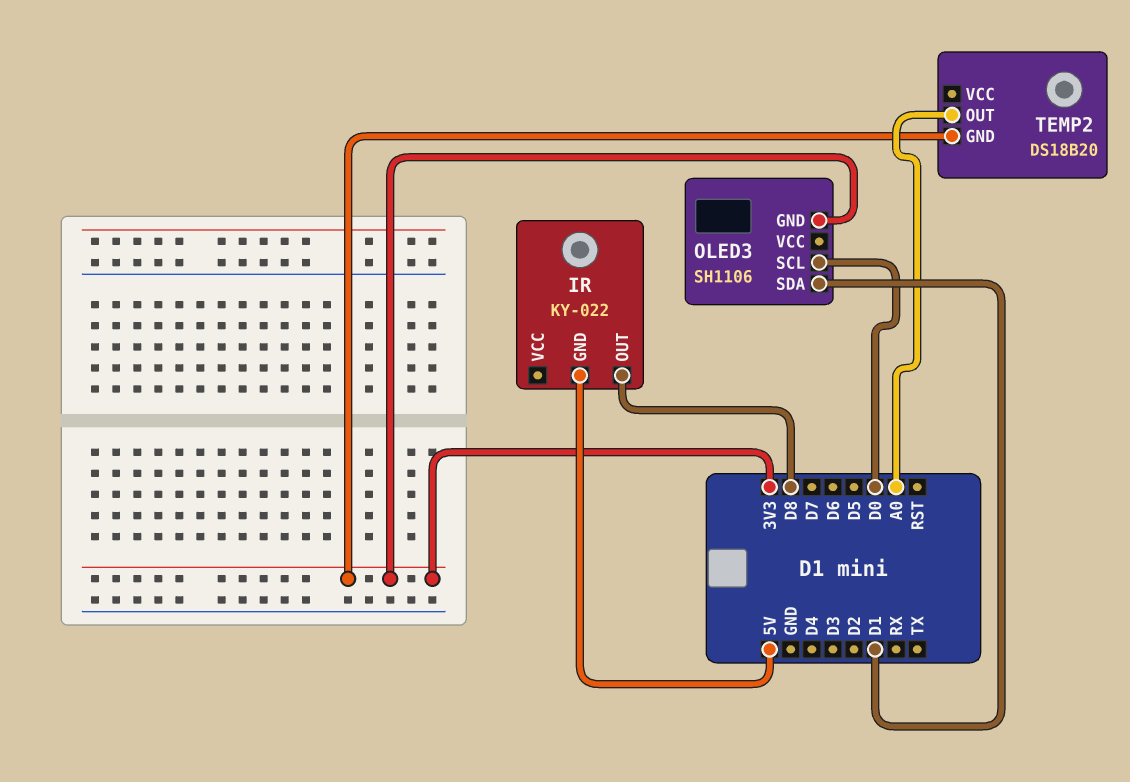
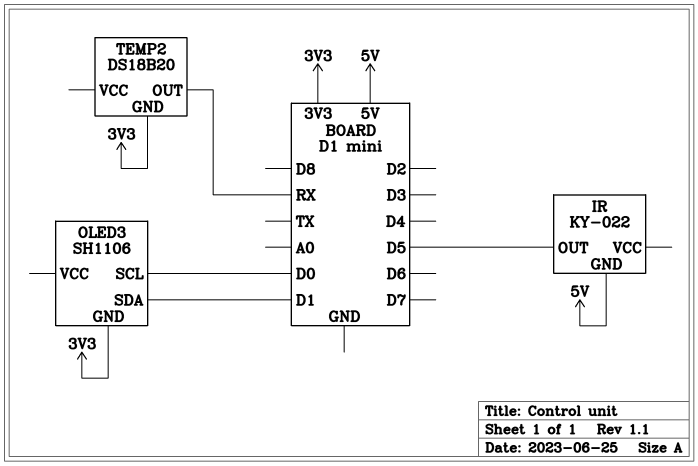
IR pin OUT: D8 -> D5
TEMP2 pin OUT: A0 -> RX

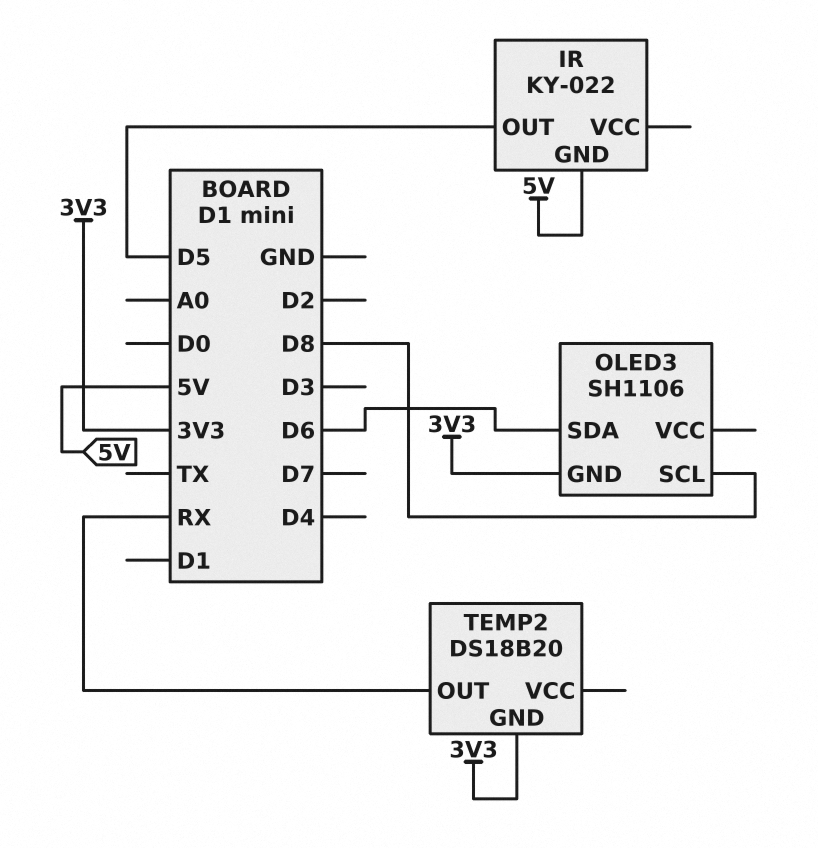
OLED3 pin SCL: D0 -> D8
OLED3 pin SDA: D1 -> D6

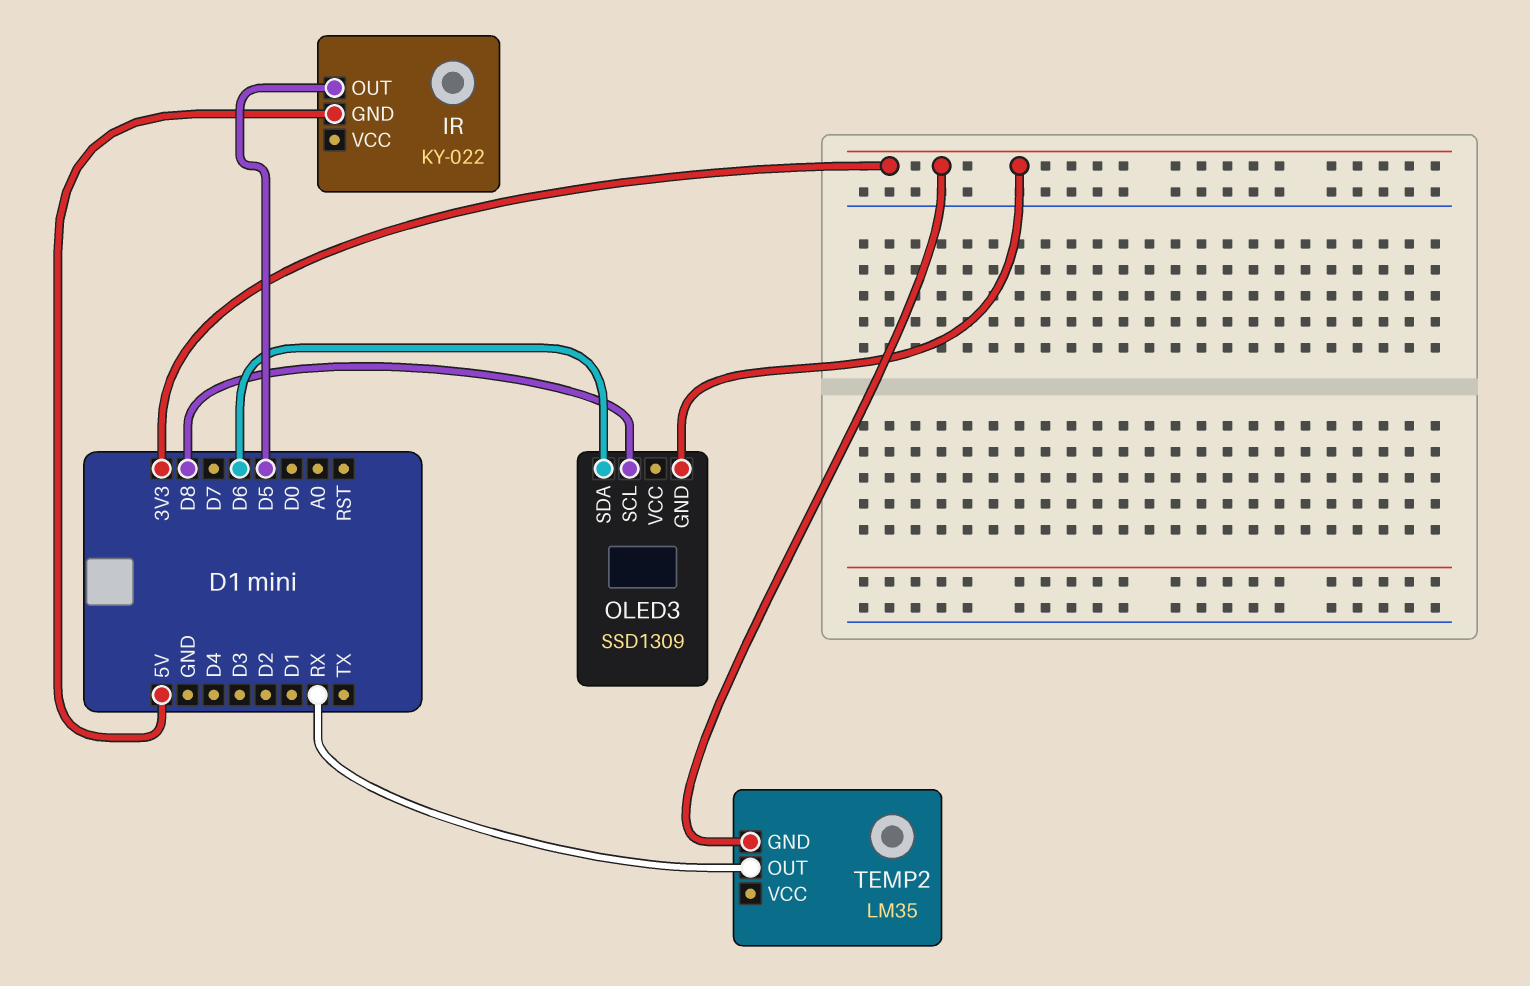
OLED3: SH1106 -> SSD1309
TEMP2: DS18B20 -> LM35

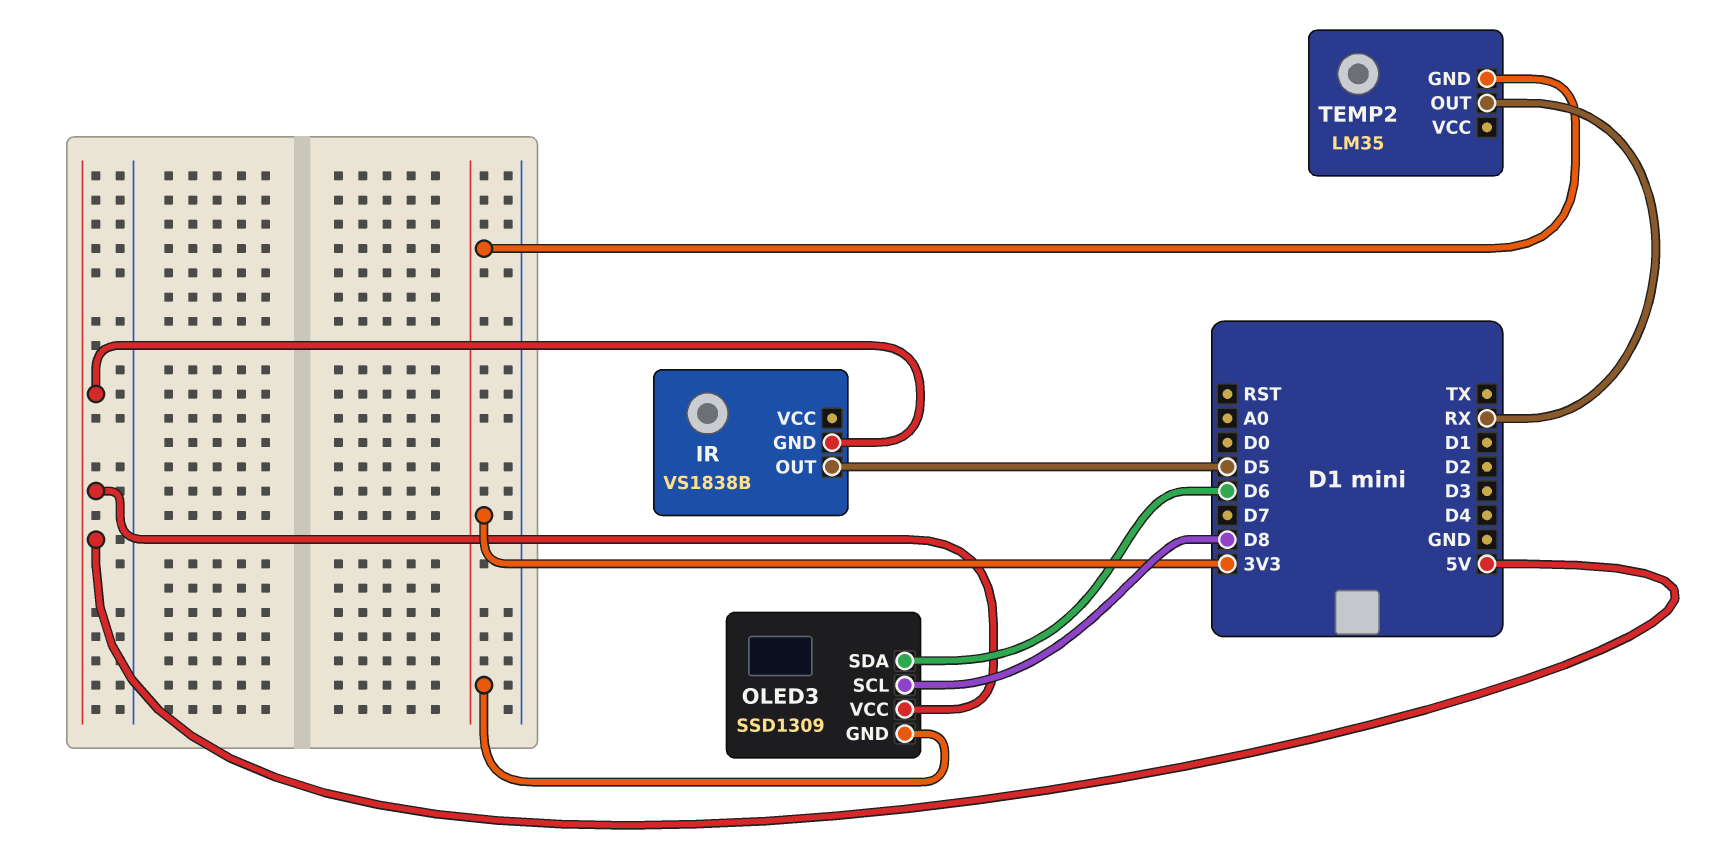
IR: KY-022 -> VS1838B
OLED3 pin VCC: none -> 5V

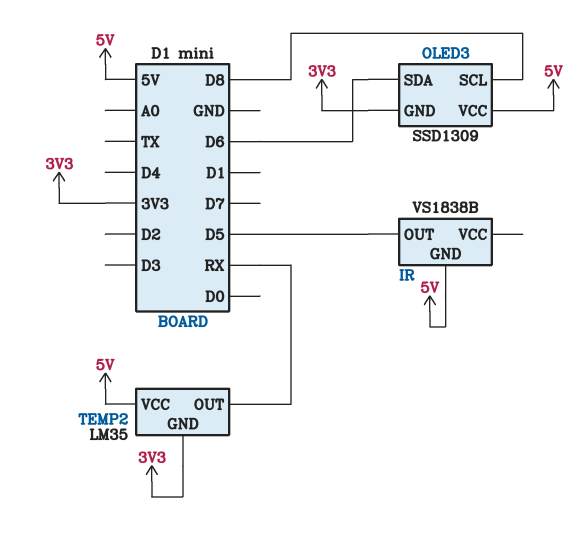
TEMP2 pin VCC: none -> 5V

